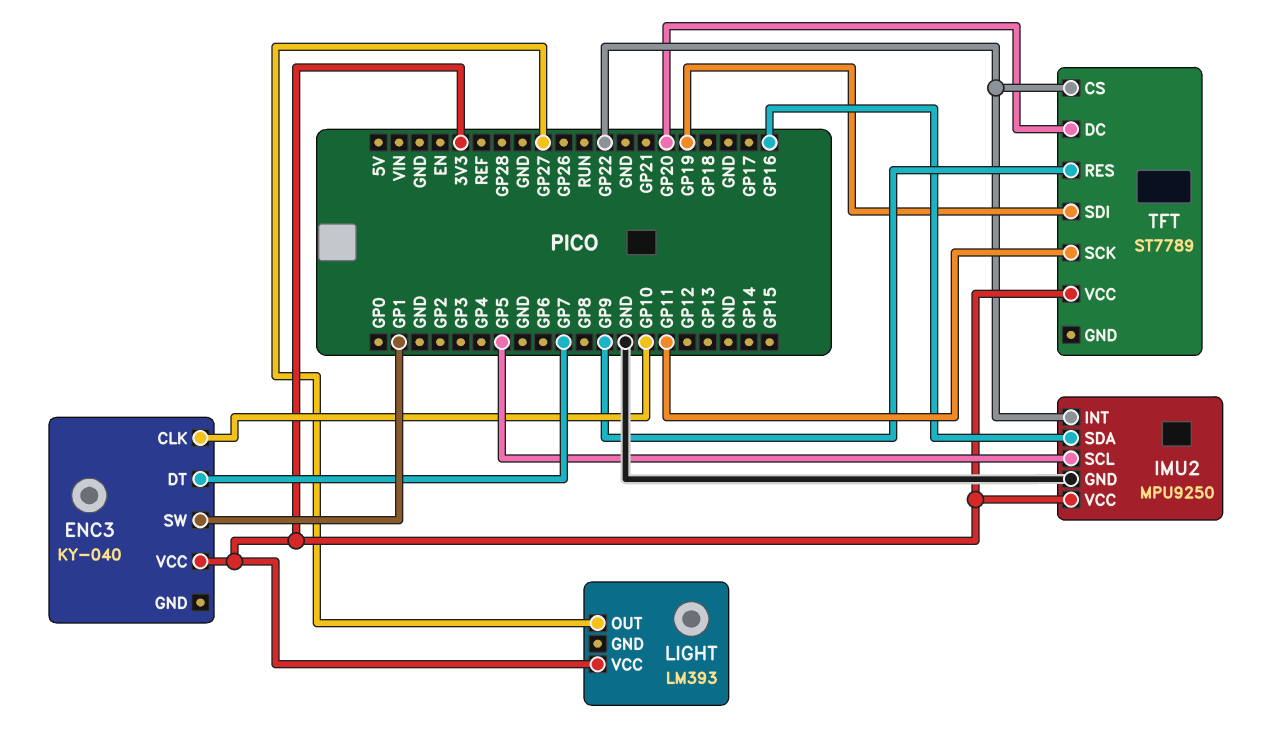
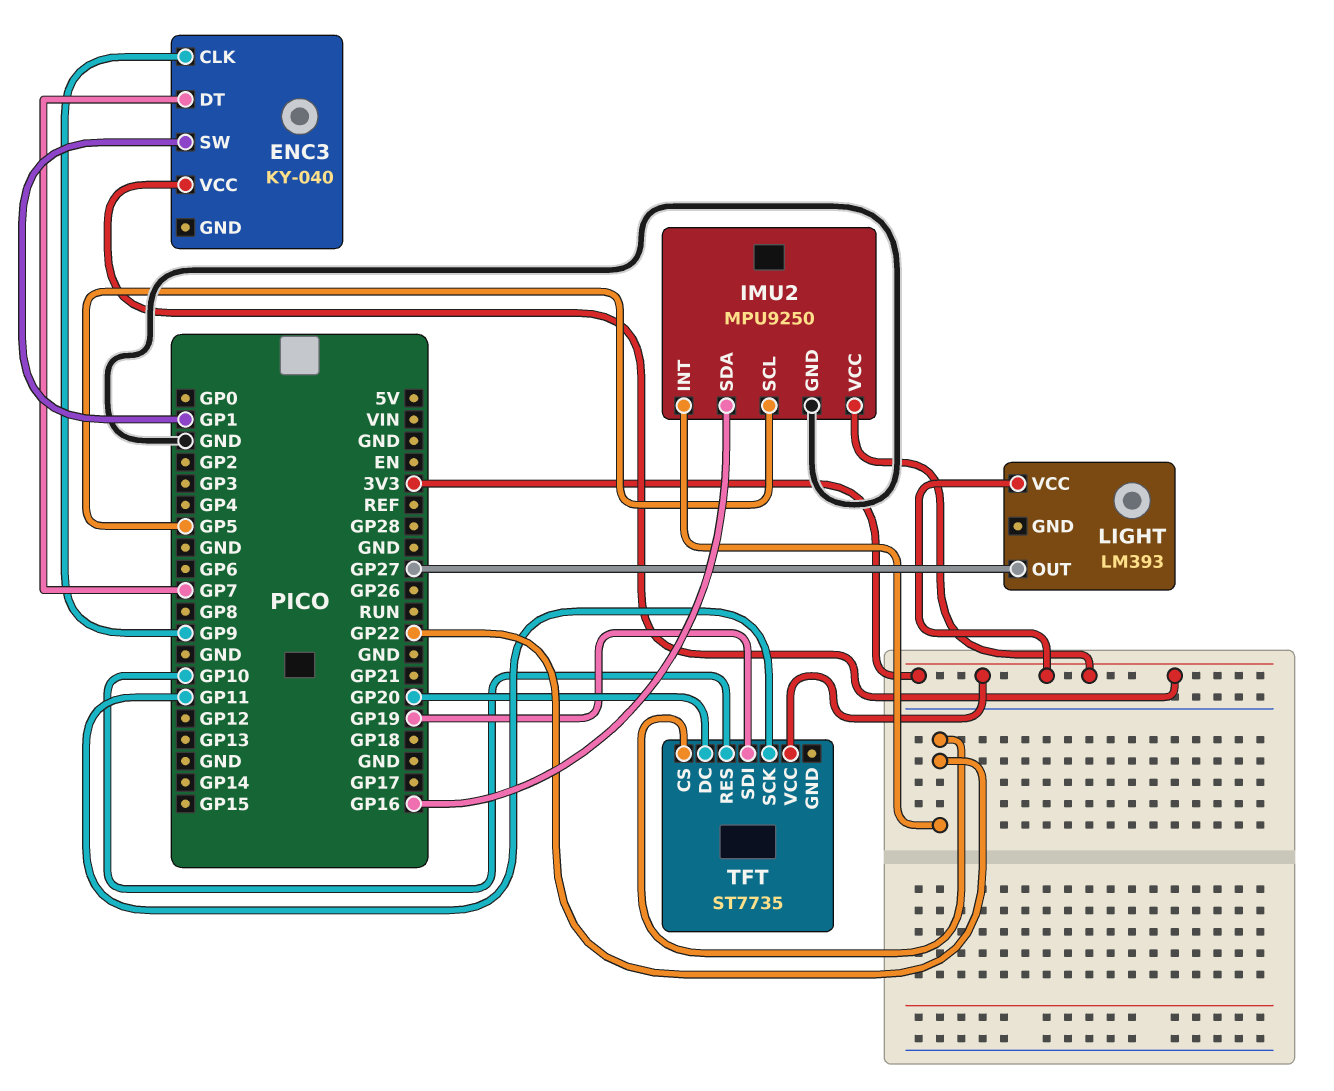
ENC3 pin CLK: GP10 -> GP9
TFT: ST7789 -> ST7735
TFT pin RES: GP9 -> GP10

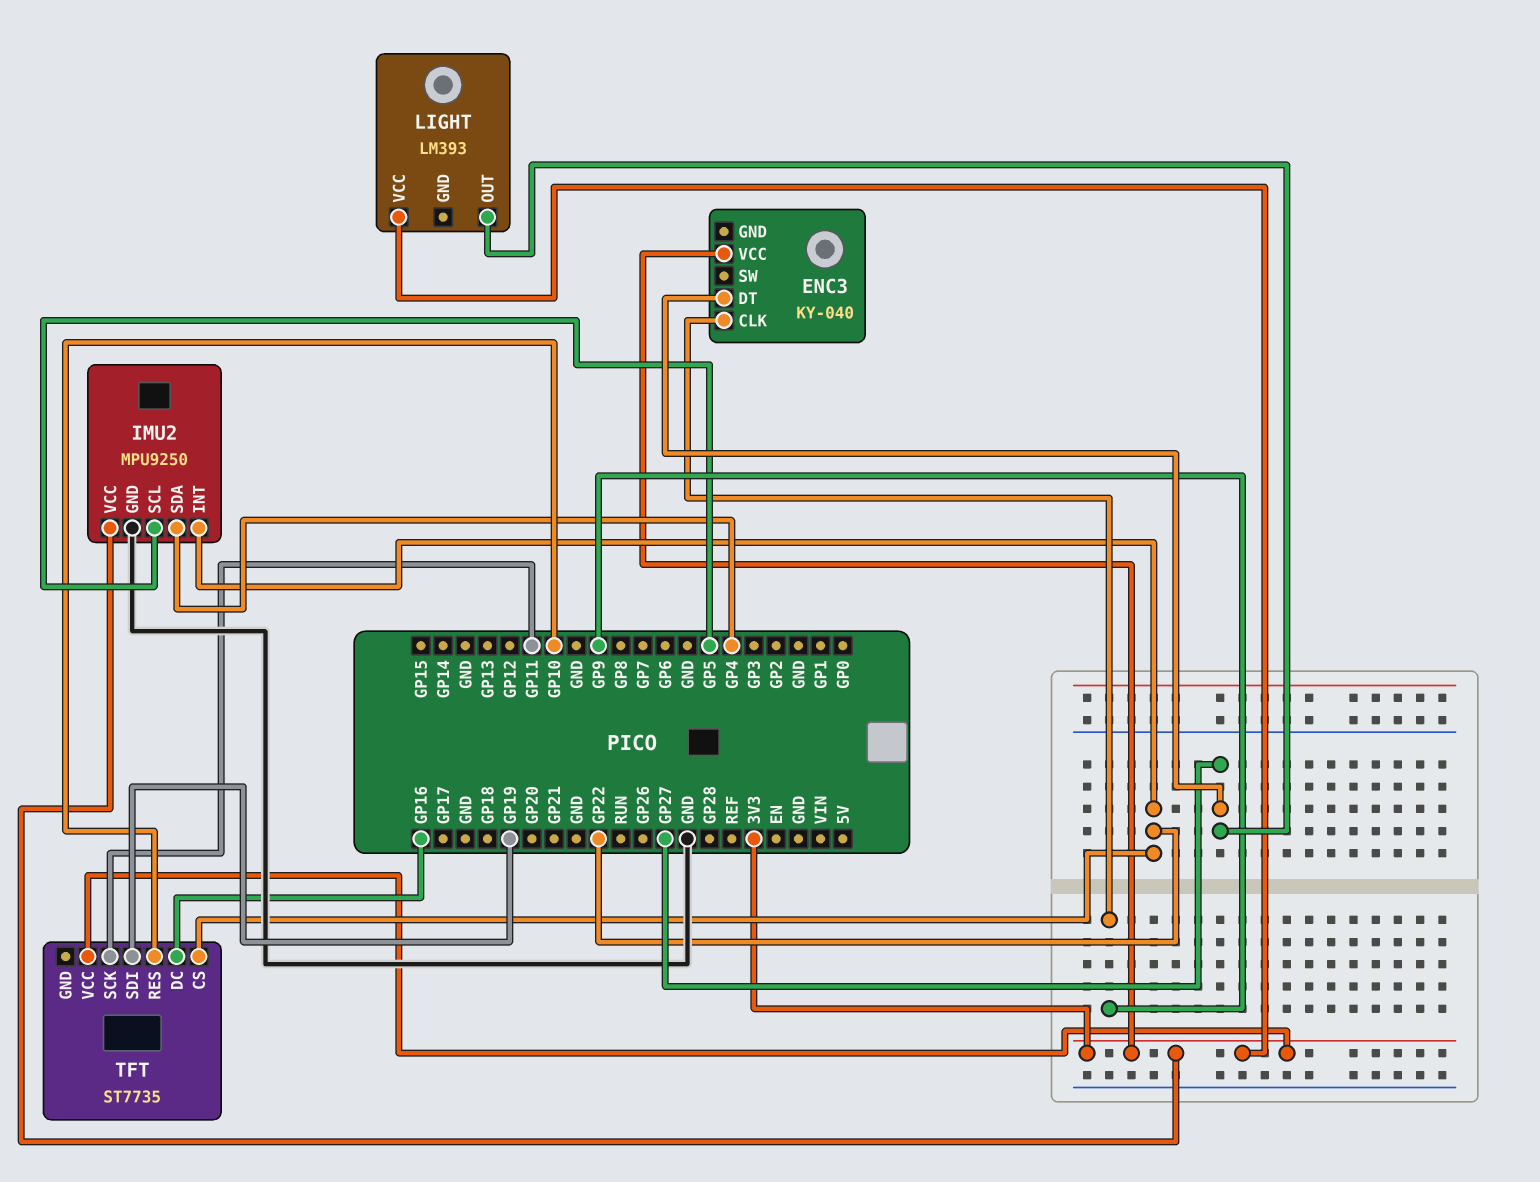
ENC3 pin DT: GP7 -> GP27
ENC3 pin SW: GP1 -> none
IMU2 pin SDA: GP16 -> GP4
TFT pin DC: GP20 -> GP16

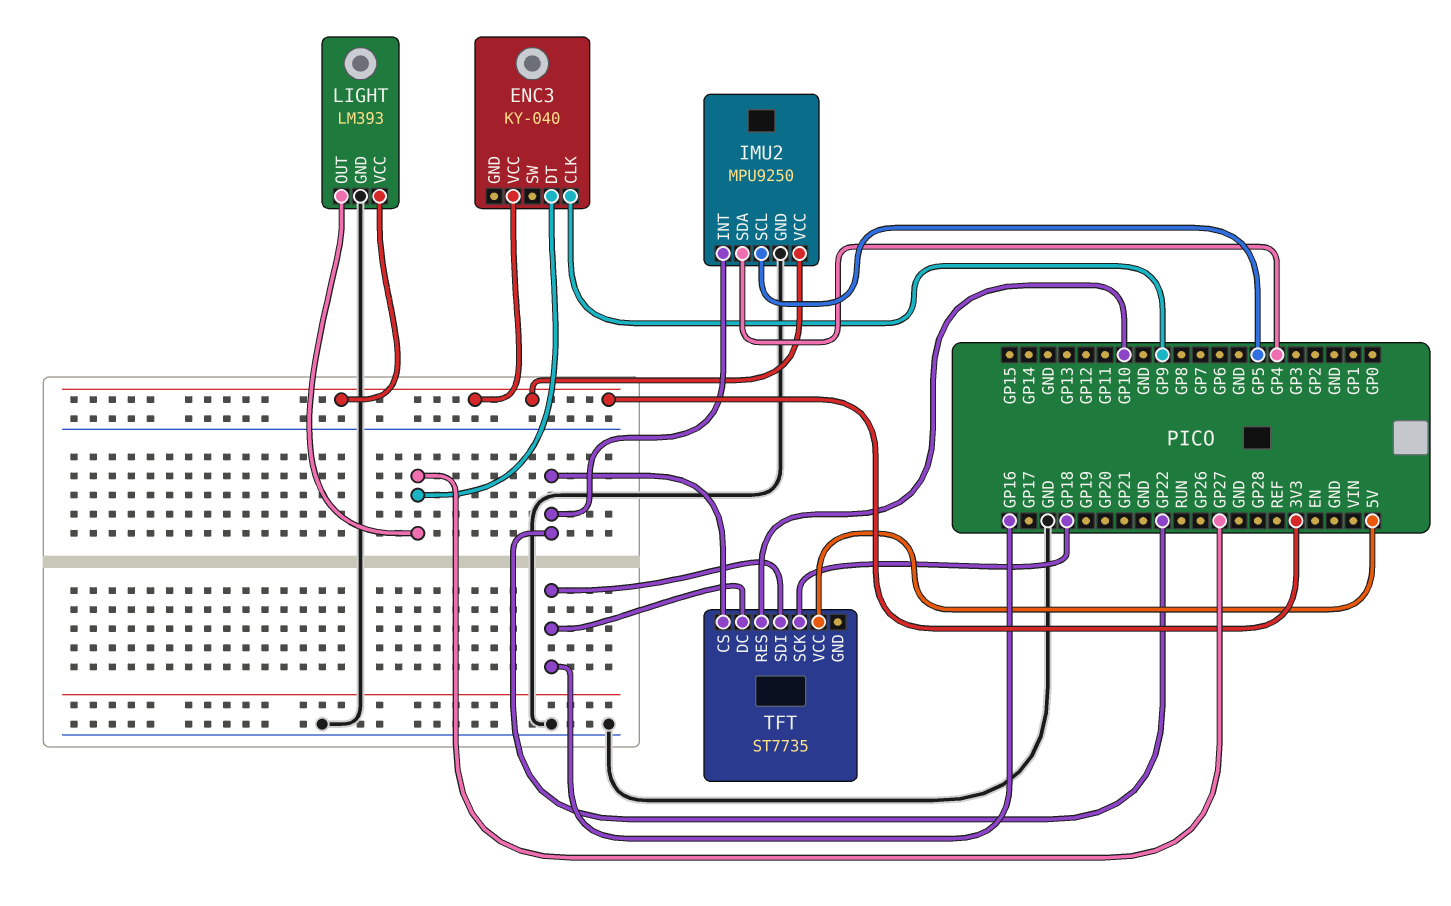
LIGHT pin GND: none -> GND
TFT pin SCK: GP11 -> GP18
TFT pin SDI: GP19 -> GP16
TFT pin VCC: 3V3 -> 5V

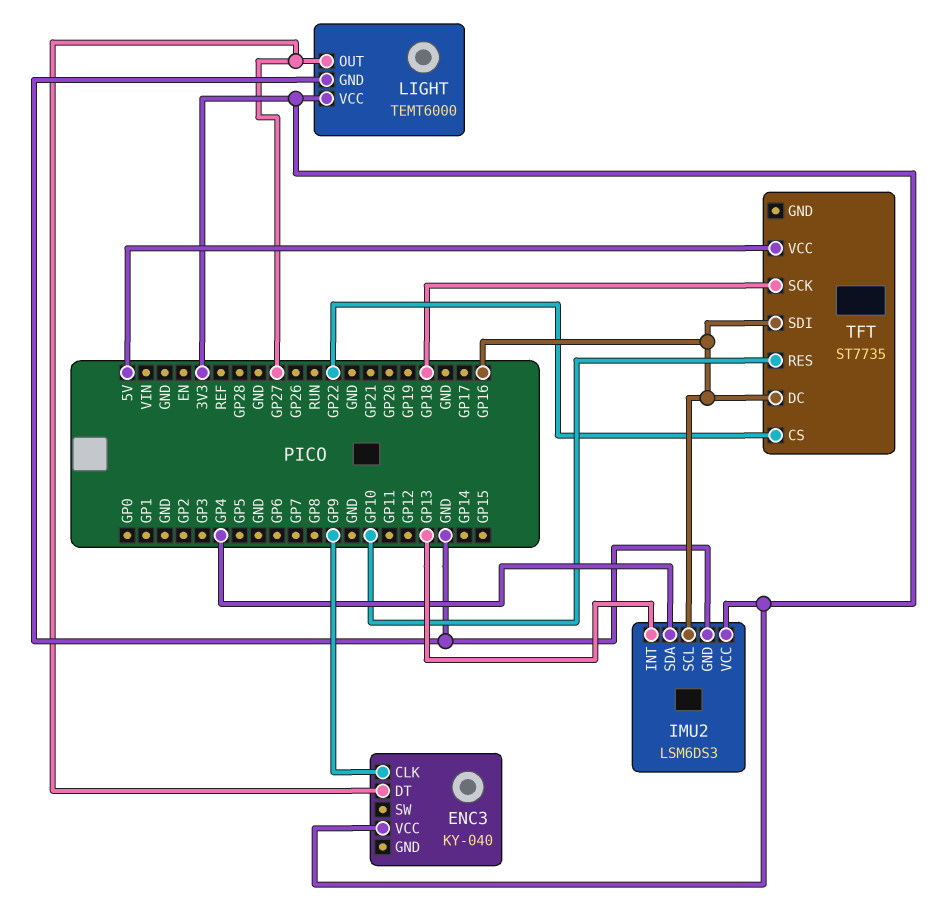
IMU2: MPU9250 -> LSM6DS3
IMU2 pin INT: GP22 -> GP13
IMU2 pin SCL: GP5 -> GP16
LIGHT: LM393 -> TEMT6000

